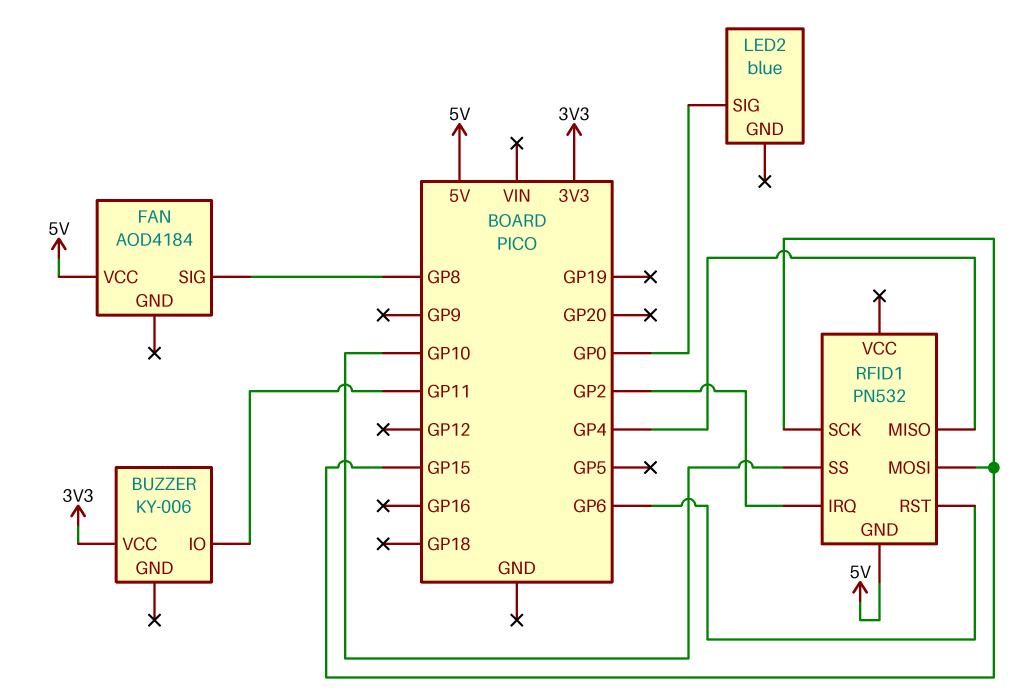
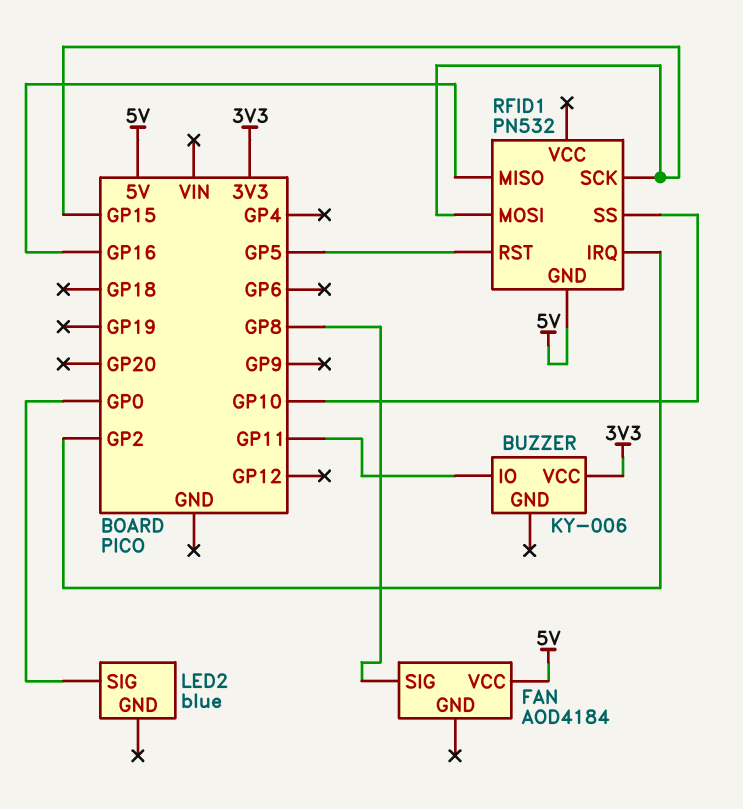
RFID1 pin MISO: GP4 -> GP16
RFID1 pin RST: GP6 -> GP5

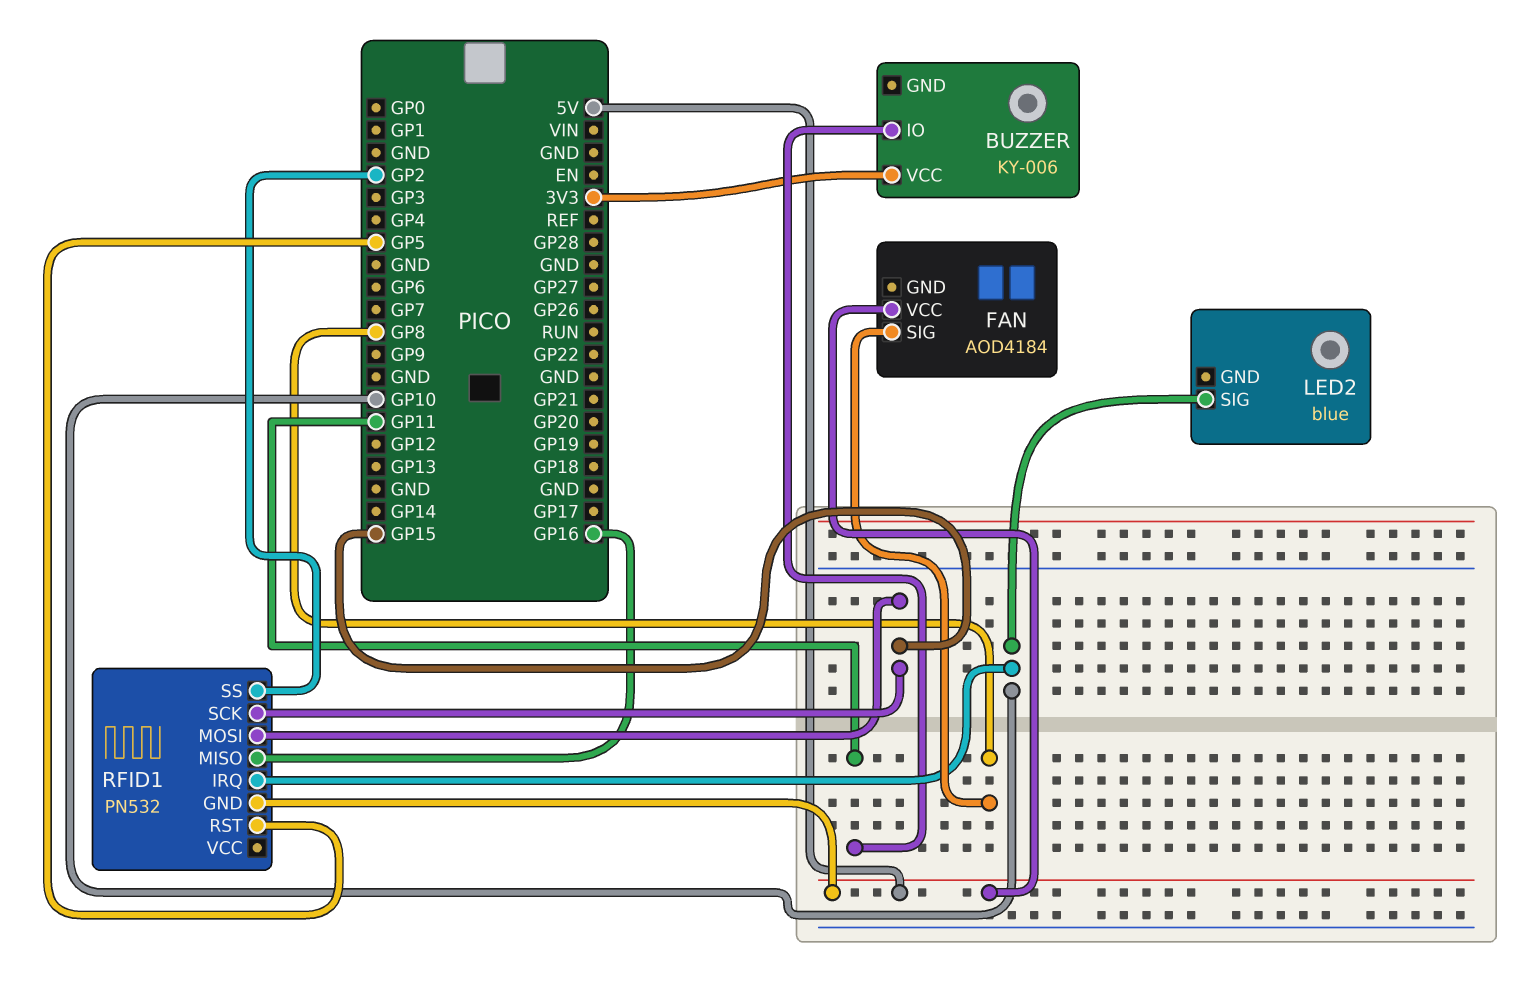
LED2 pin SIG: GP0 -> GP10
RFID1 pin IRQ: GP2 -> GP10
RFID1 pin SS: GP10 -> GP2

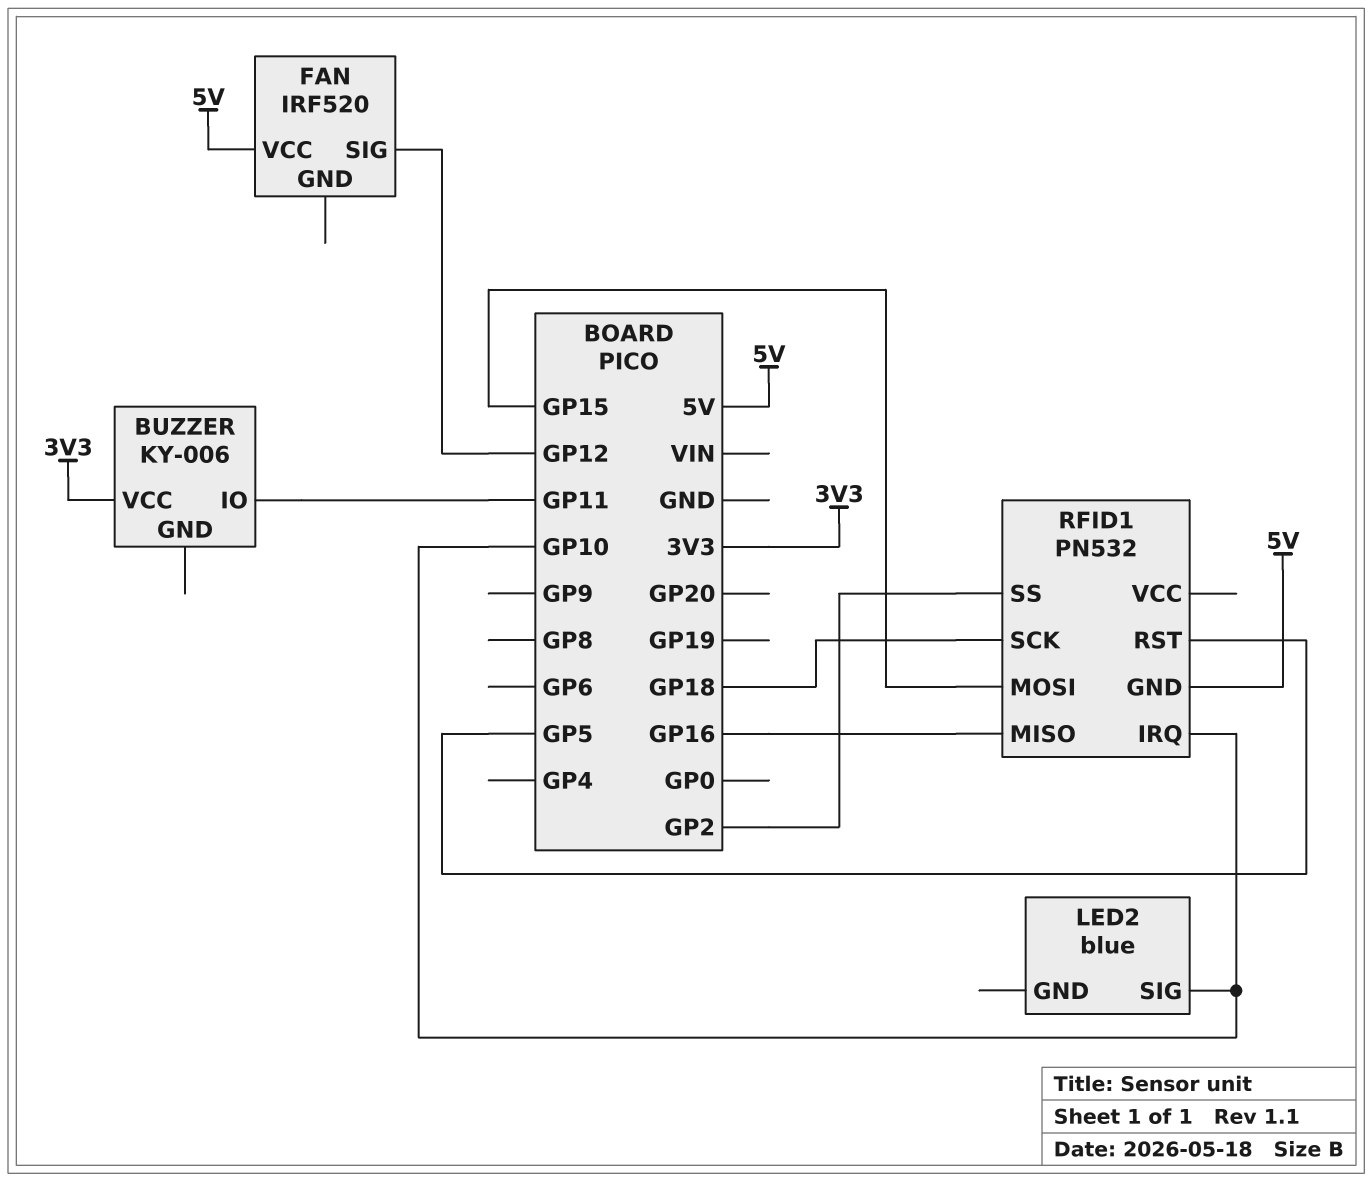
FAN: AOD4184 -> IRF520
FAN pin SIG: GP8 -> GP12
RFID1 pin SCK: GP15 -> GP18

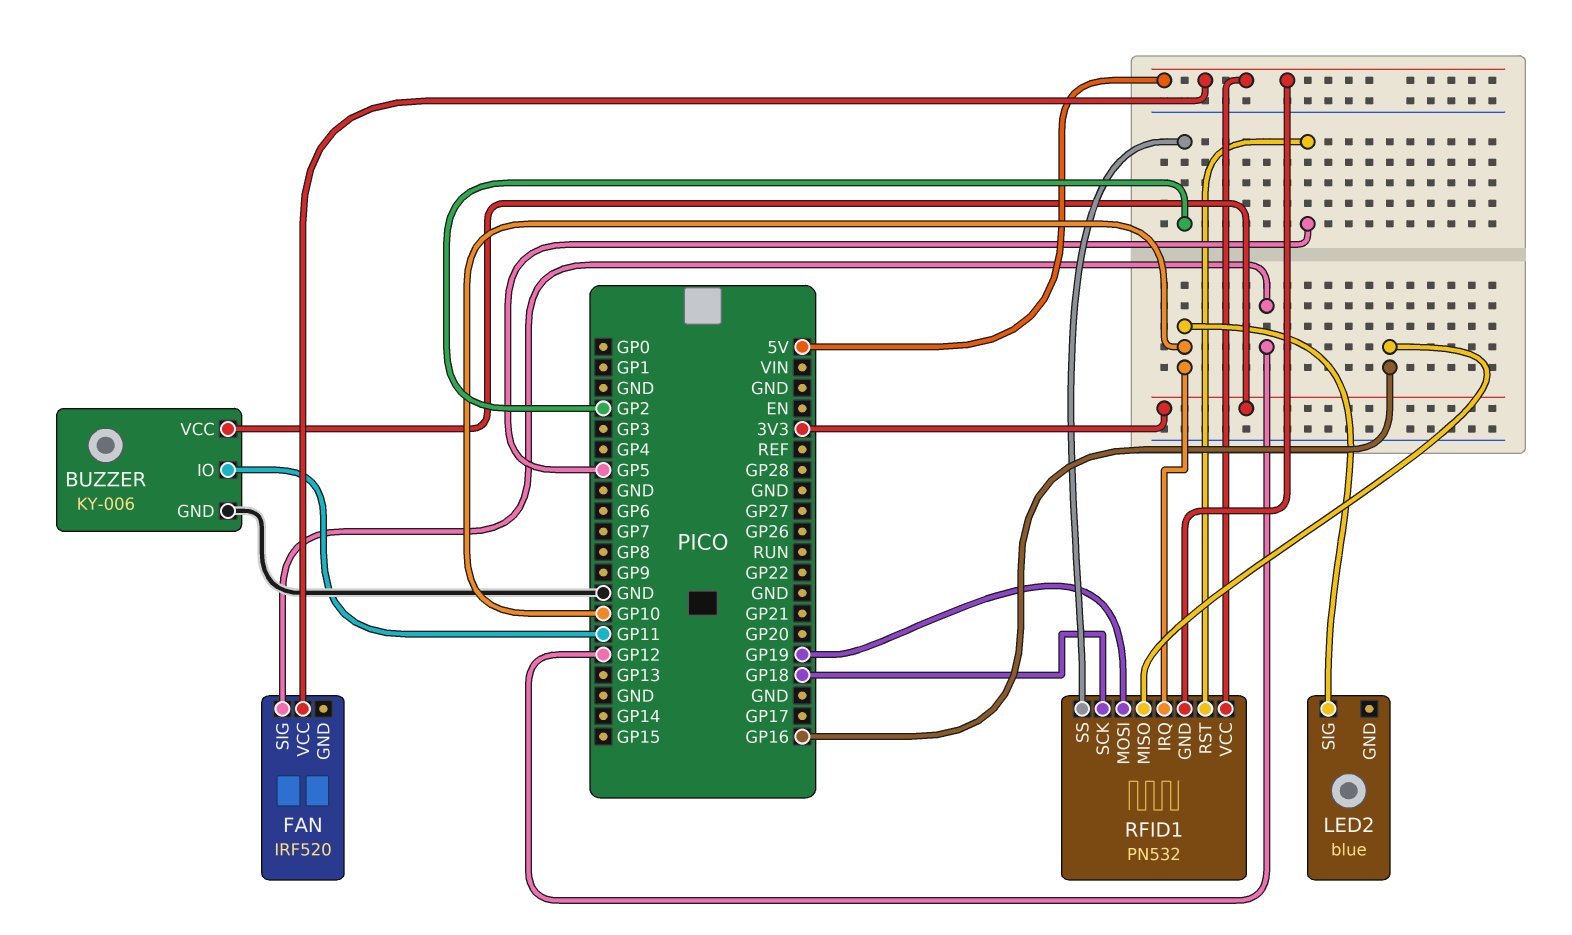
BUZZER pin GND: none -> GND
RFID1 pin MOSI: GP15 -> GP19
RFID1 pin VCC: none -> 5V

